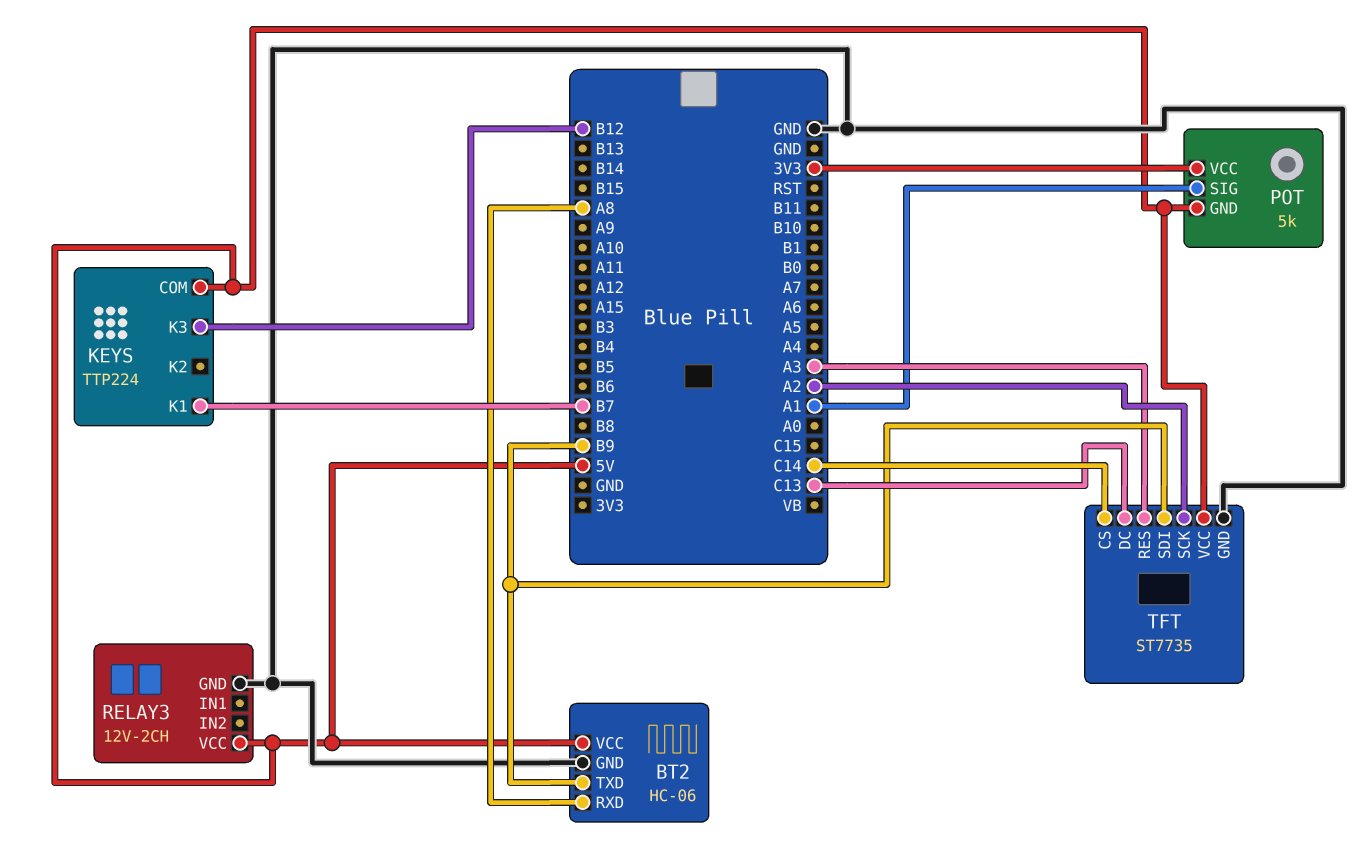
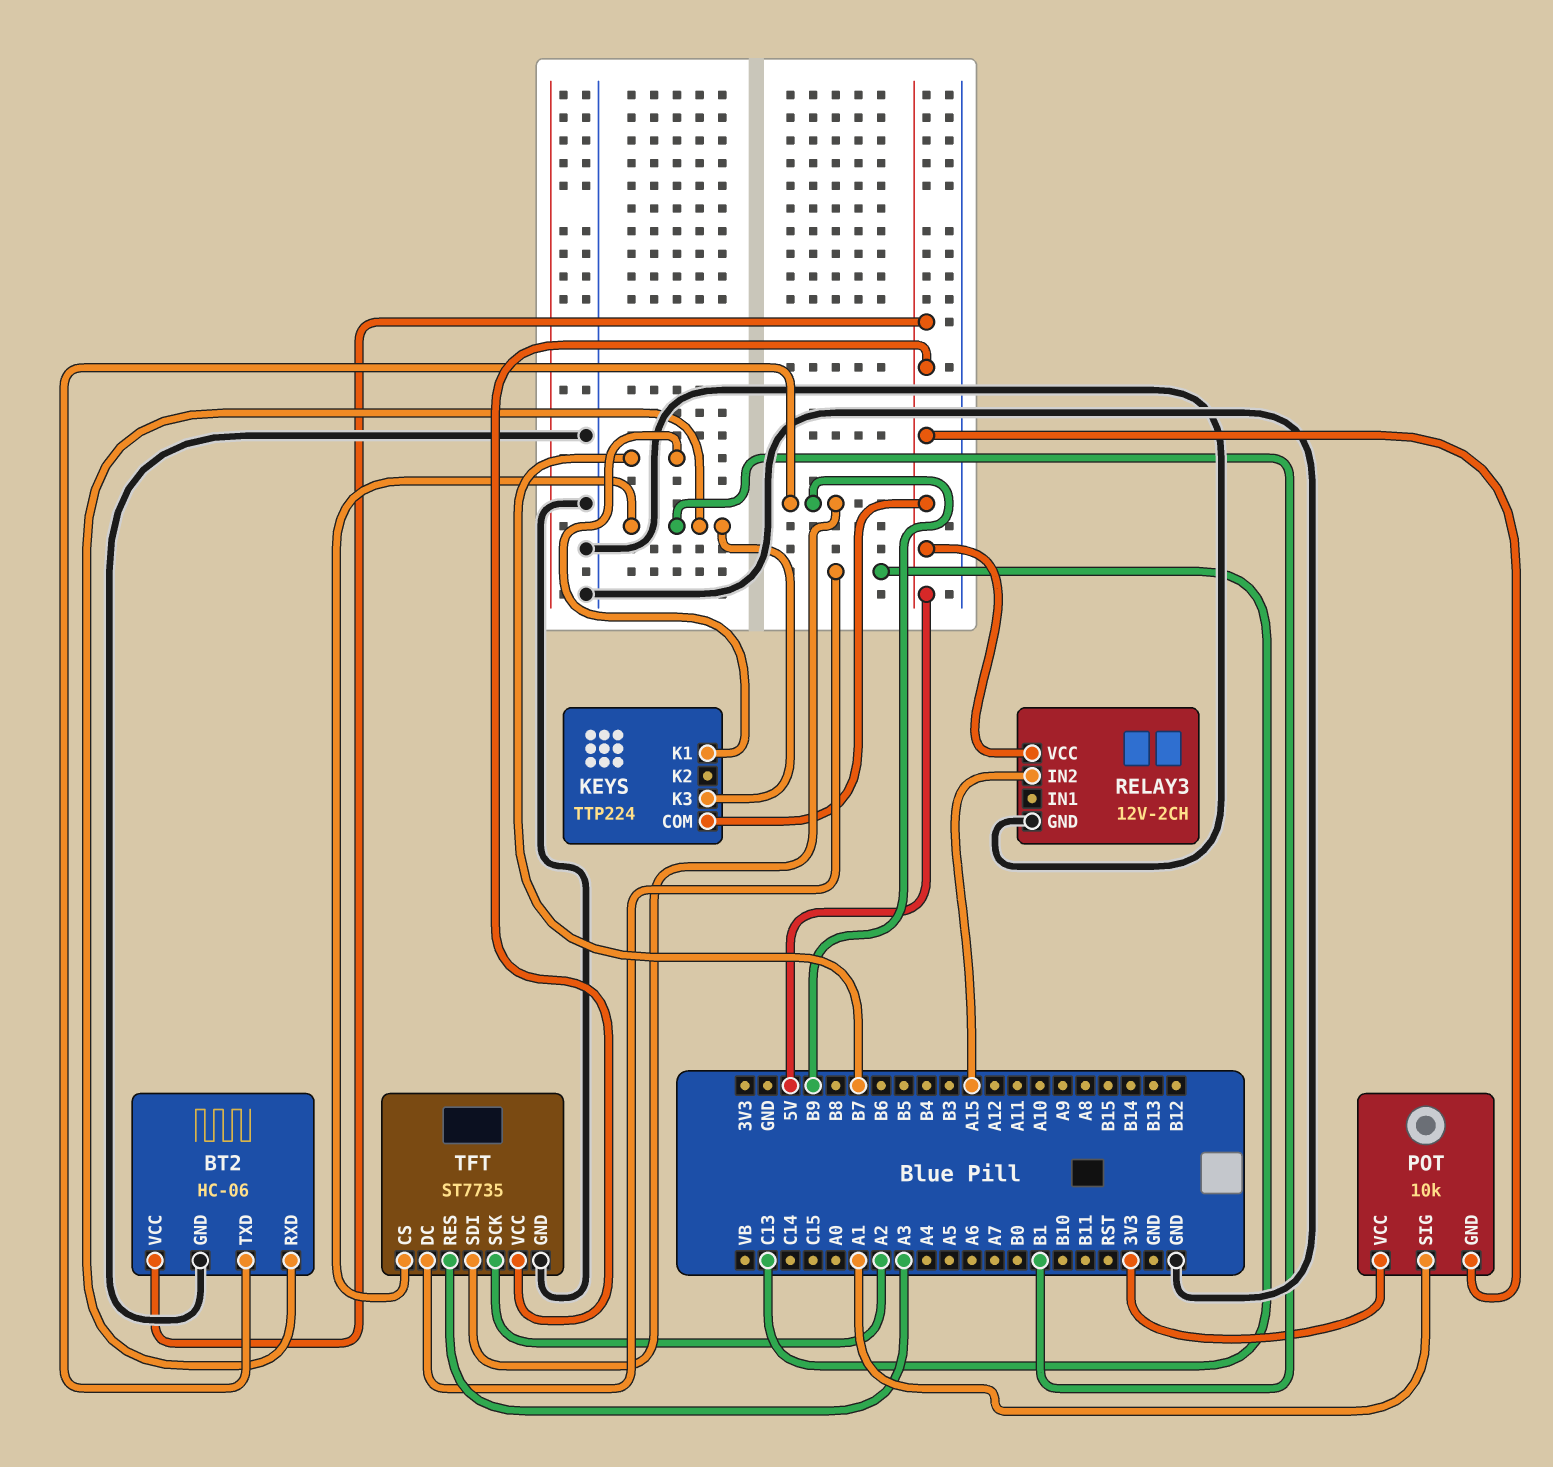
BT2 pin RXD: A8 -> B1
KEYS pin K3: B12 -> B1
POT: 5k -> 10k
RELAY3 pin IN2: none -> A15
TFT pin CS: C14 -> B1

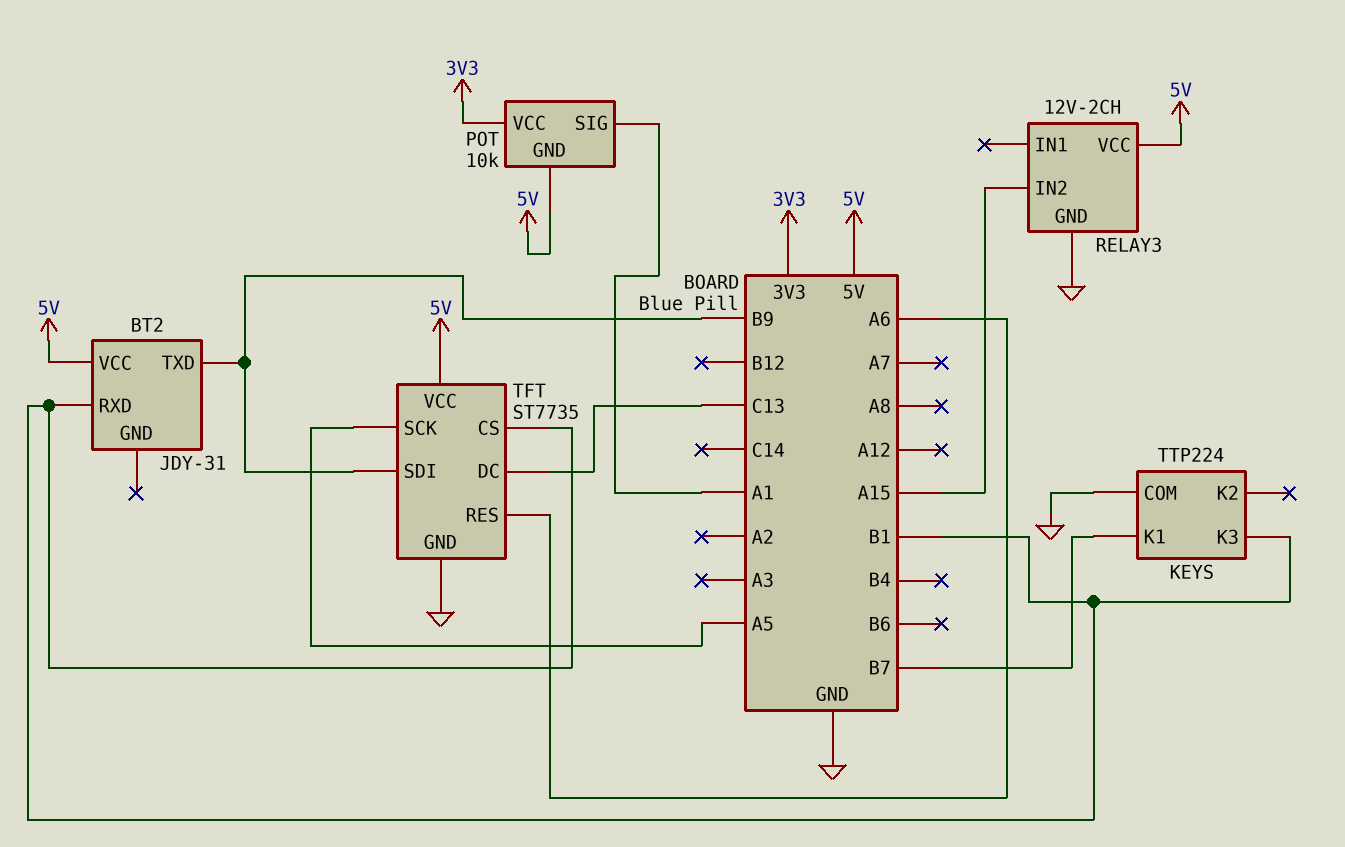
BT2: HC-06 -> JDY-31
BT2 pin GND: GND -> none
KEYS pin COM: 5V -> GND
TFT pin RES: A3 -> A6
TFT pin SCK: A2 -> A5

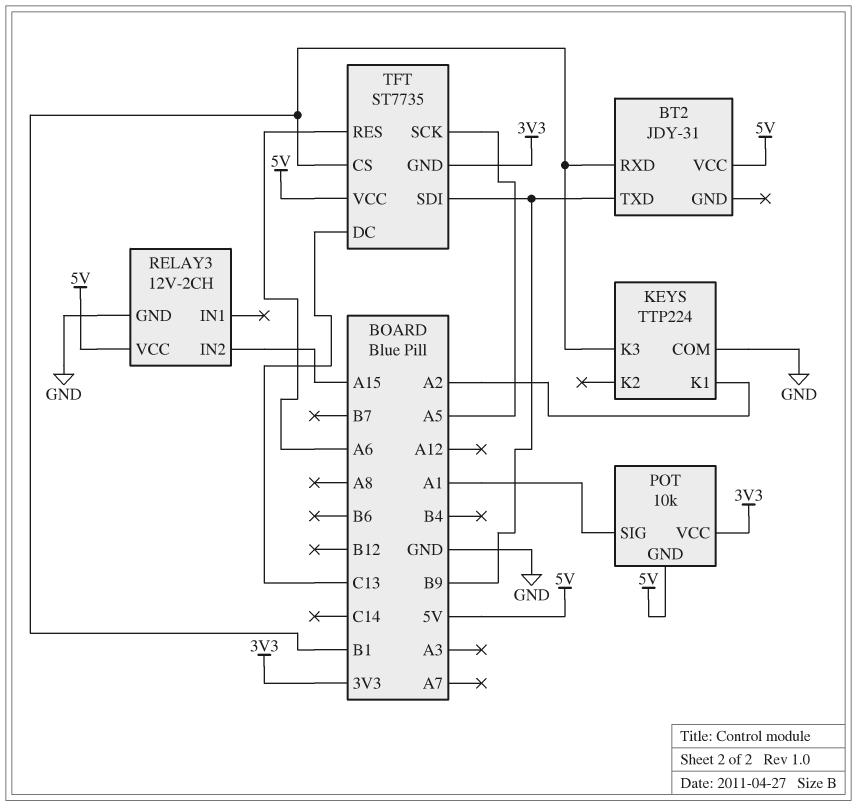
KEYS pin K1: B7 -> A2
TFT pin GND: GND -> 3V3

